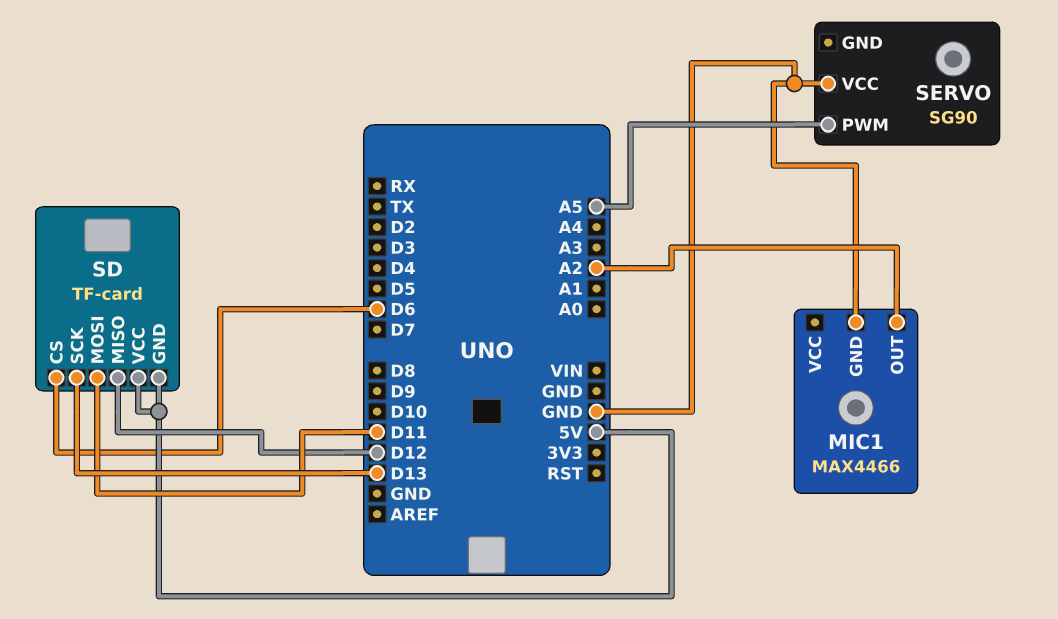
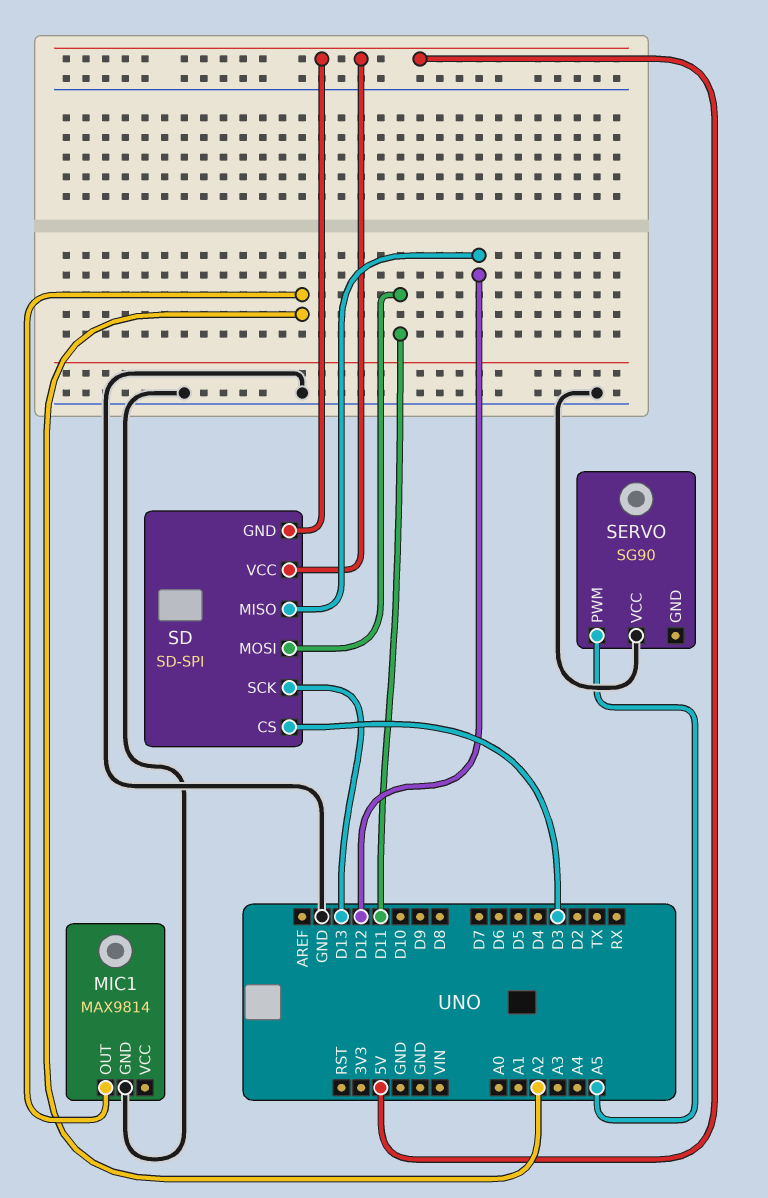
MIC1: MAX4466 -> MAX9814
SD: TF-card -> SD-SPI
SD pin CS: D6 -> D3

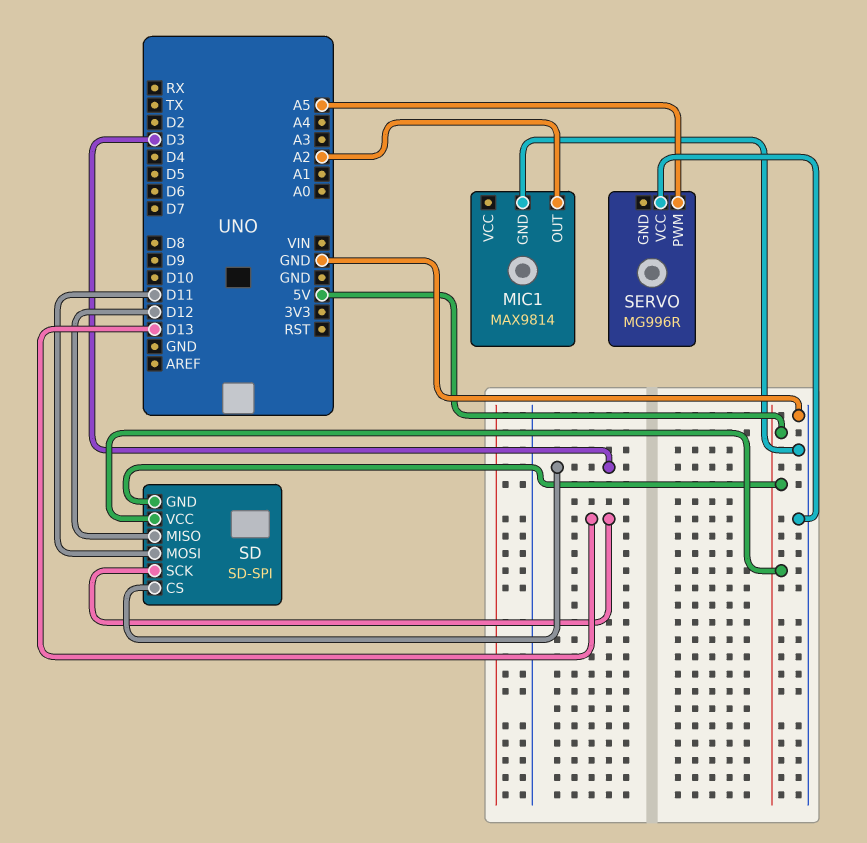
SERVO: SG90 -> MG996R

